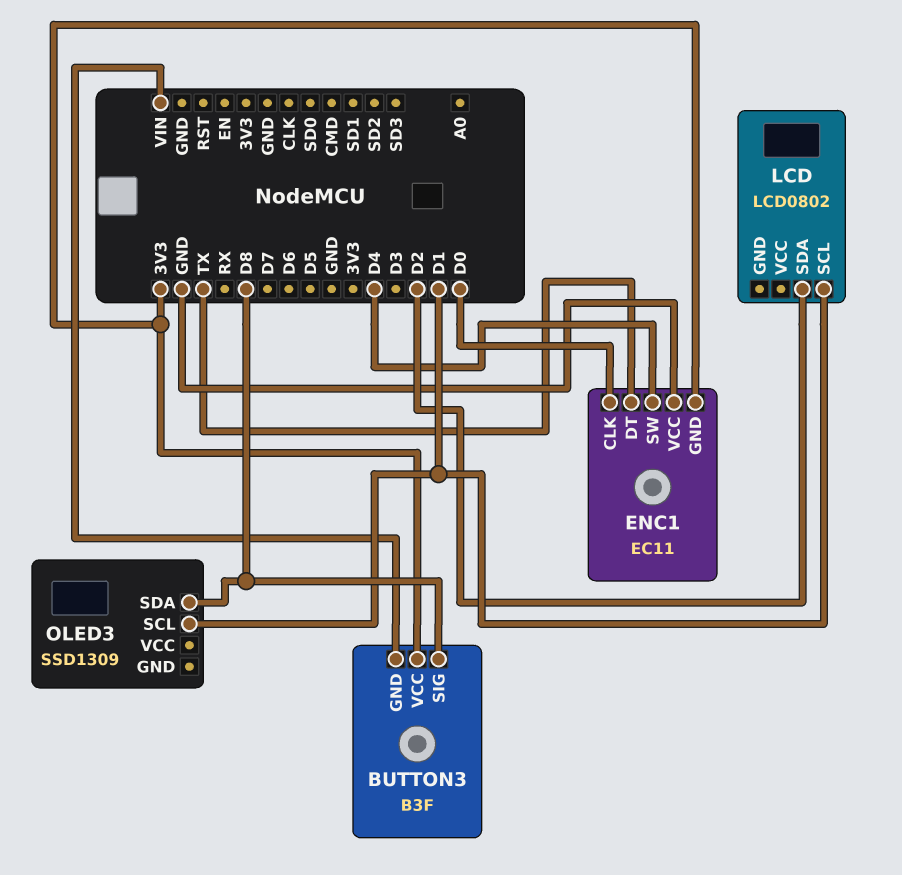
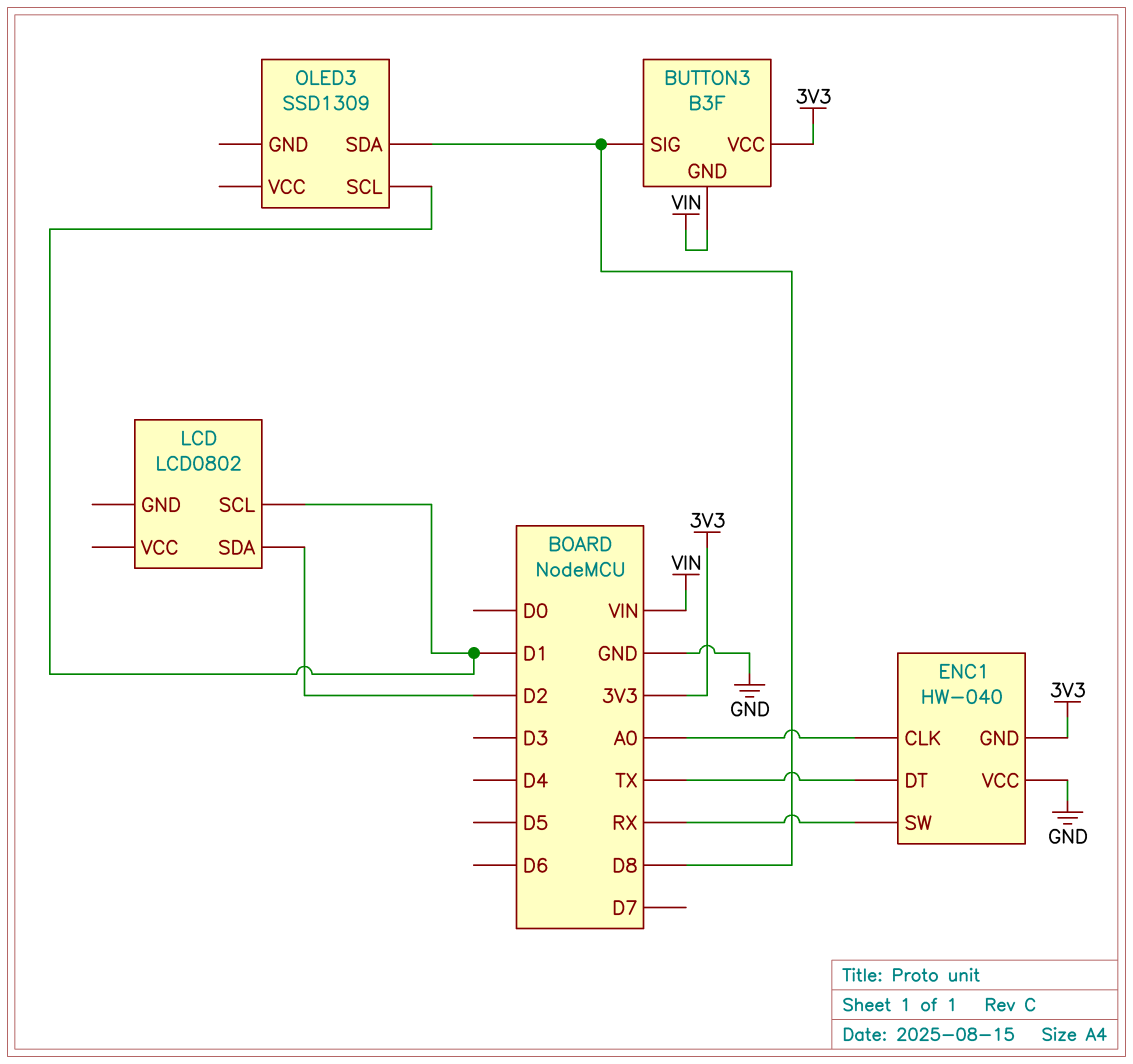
ENC1: EC11 -> HW-040
ENC1 pin CLK: D0 -> A0
ENC1 pin SW: D4 -> RX

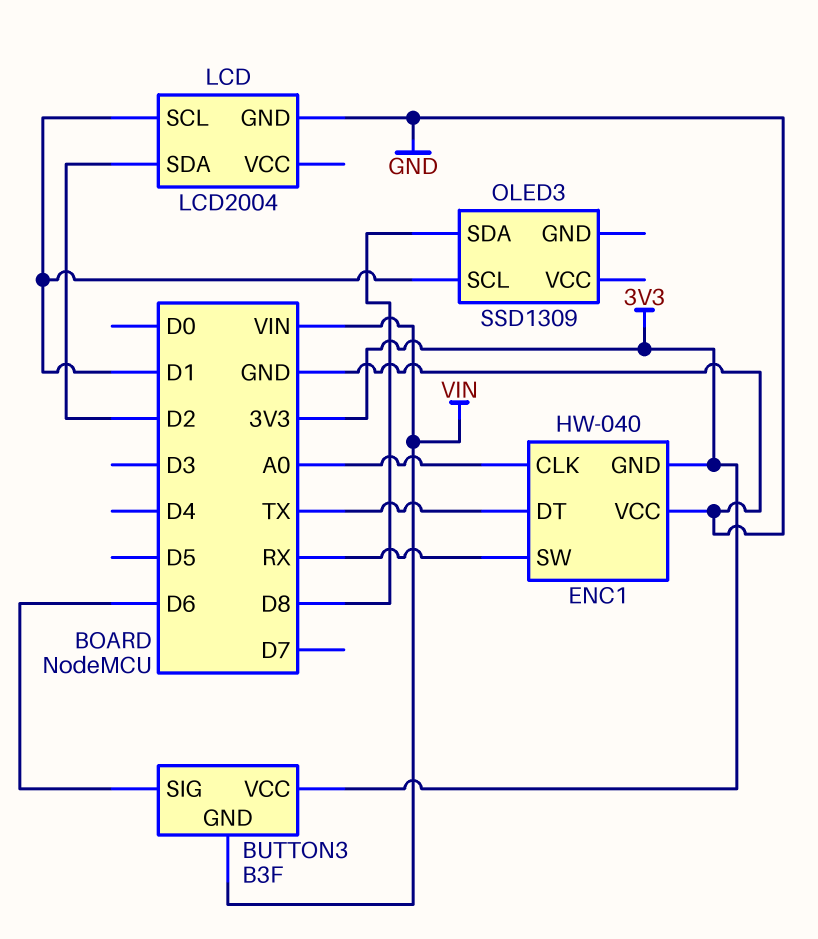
BUTTON3 pin SIG: D8 -> D6
LCD: LCD0802 -> LCD2004
LCD pin GND: none -> GND

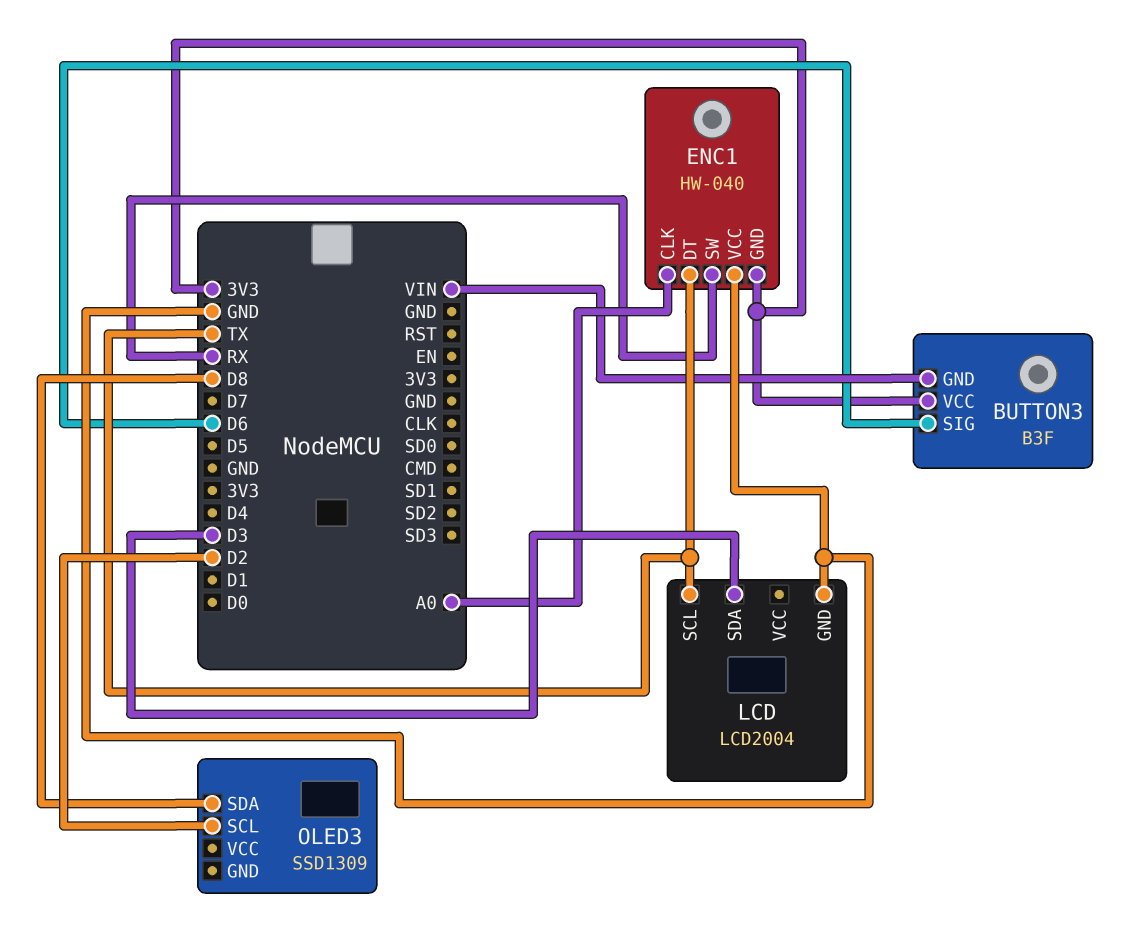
LCD pin SCL: D1 -> TX
LCD pin SDA: D2 -> D3
OLED3 pin SCL: D1 -> D2

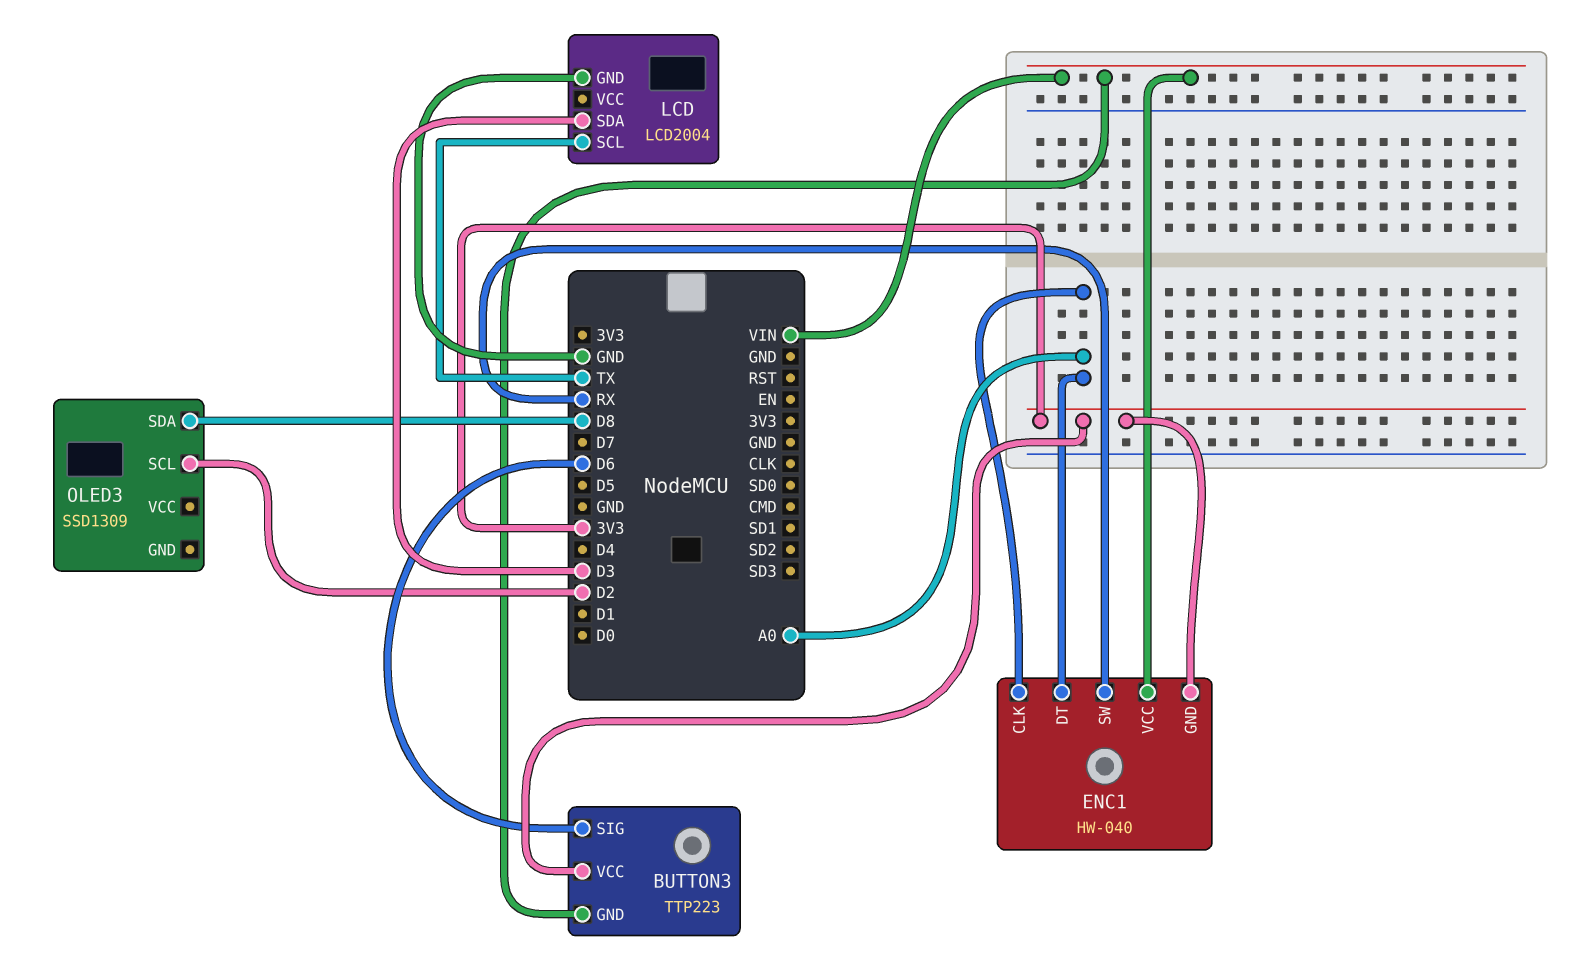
BUTTON3: B3F -> TTP223
ENC1 pin DT: TX -> A0
ENC1 pin VCC: GND -> VIN

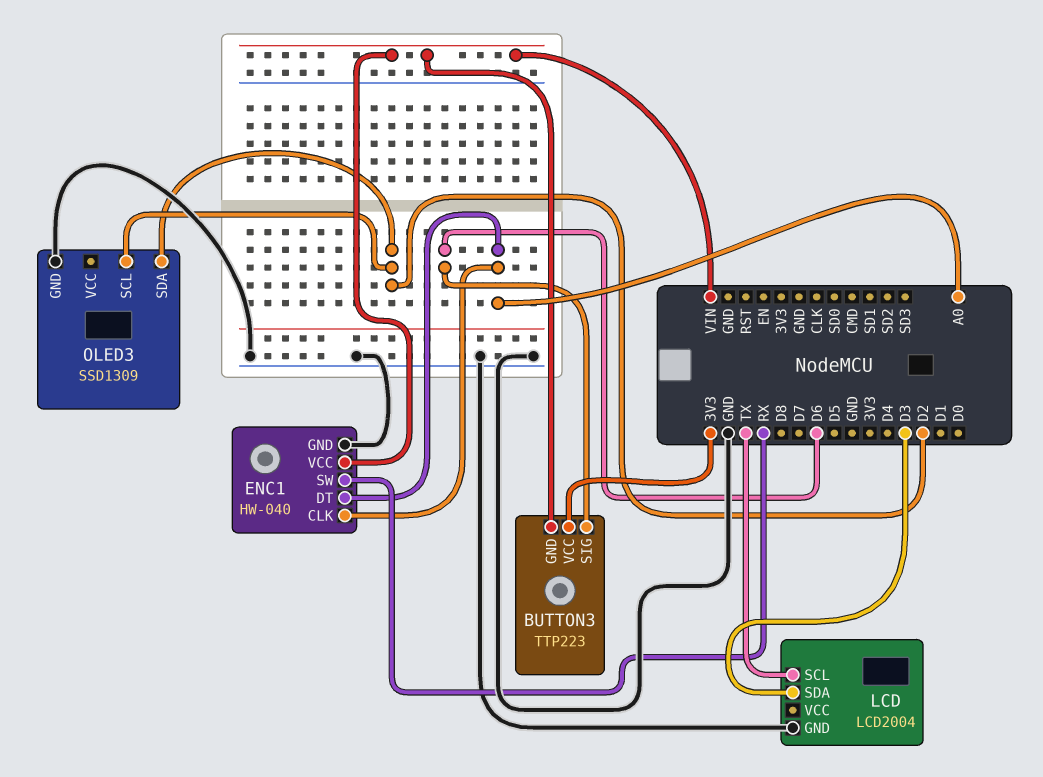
ENC1 pin GND: 3V3 -> GND
OLED3 pin GND: none -> GND
OLED3 pin SDA: D8 -> D2

